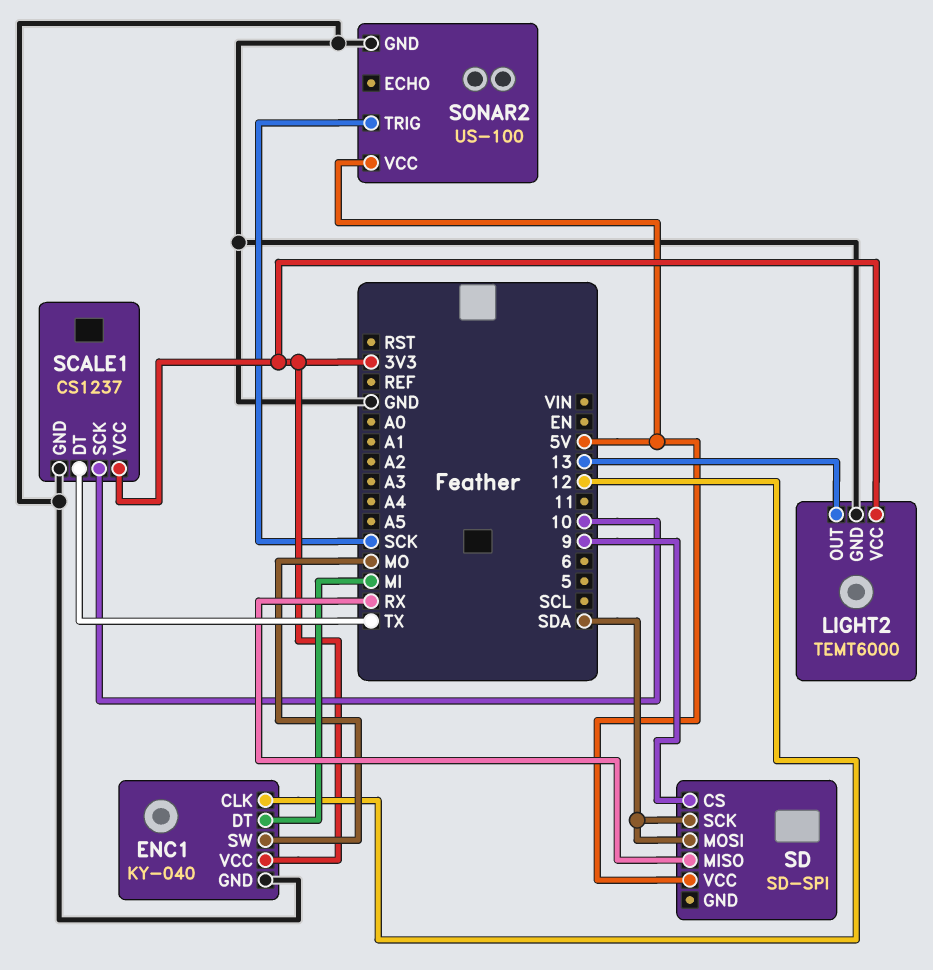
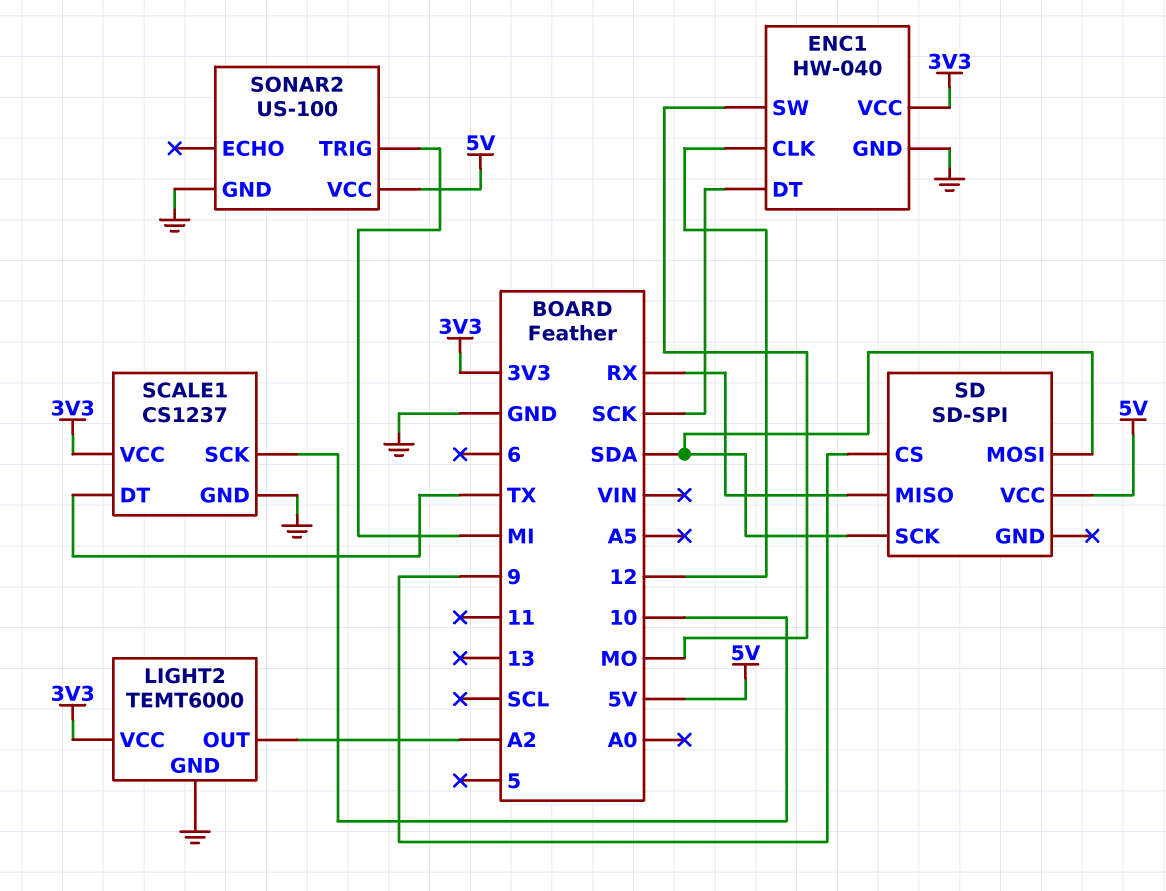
ENC1: KY-040 -> HW-040
ENC1 pin DT: MI -> SCK
LIGHT2 pin OUT: 13 -> A2
SONAR2 pin TRIG: SCK -> MI

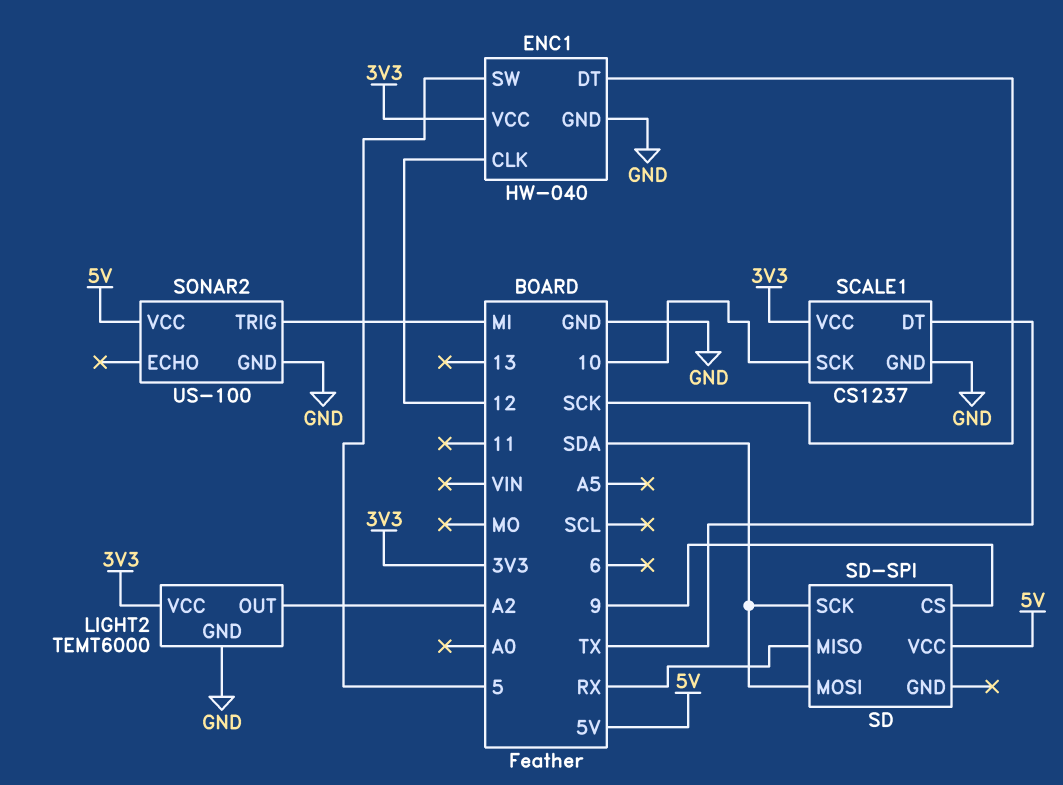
ENC1 pin SW: MO -> 5

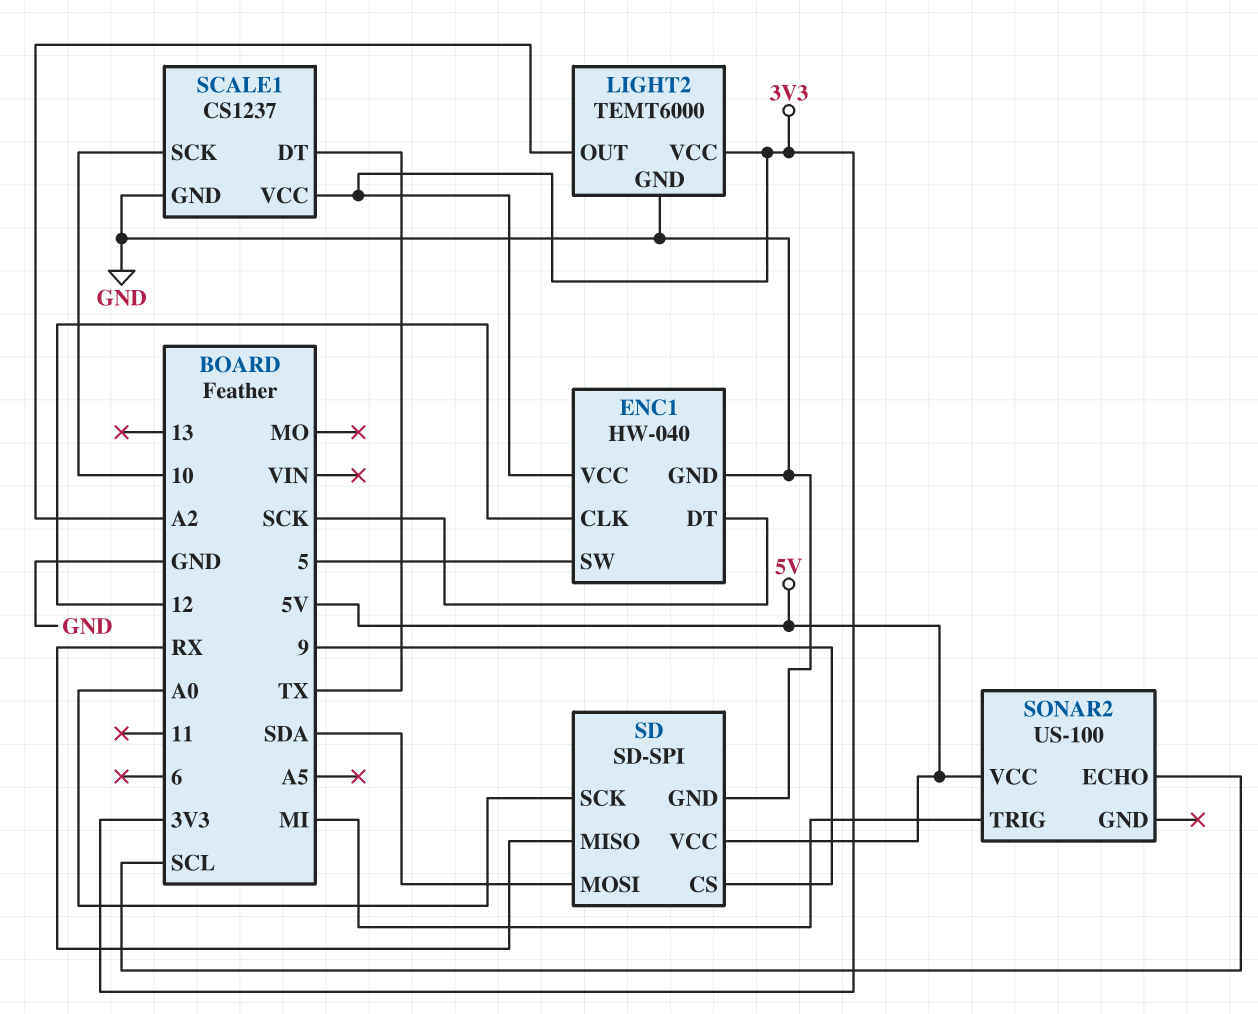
SD pin GND: none -> GND
SD pin SCK: SDA -> A0
SONAR2 pin ECHO: none -> SCL
SONAR2 pin GND: GND -> none

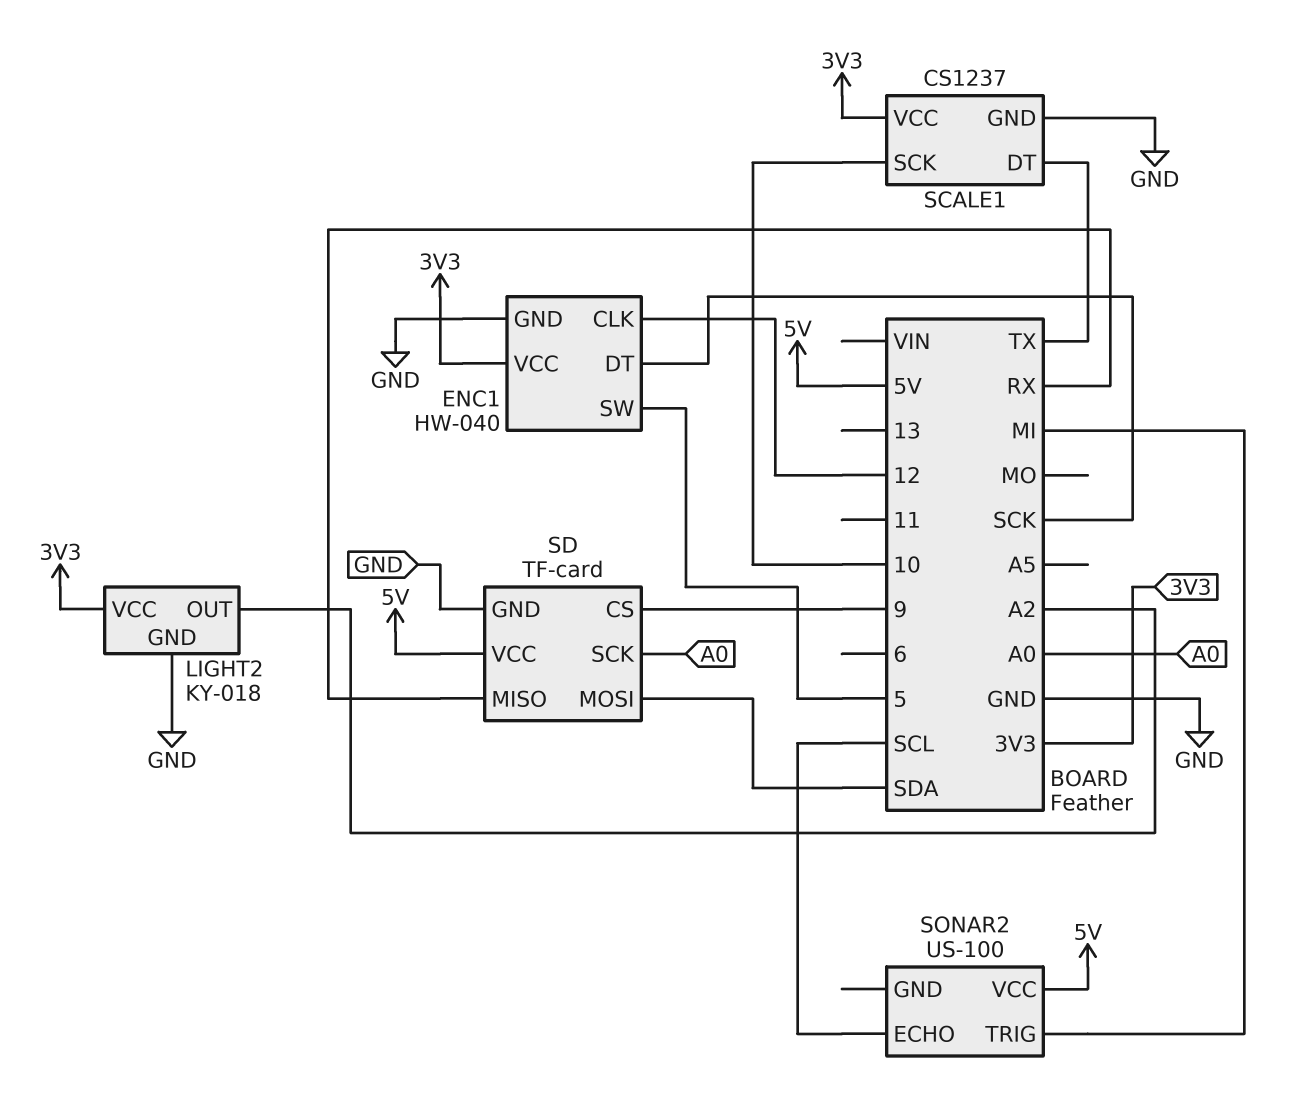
LIGHT2: TEMT6000 -> KY-018
SD: SD-SPI -> TF-card

